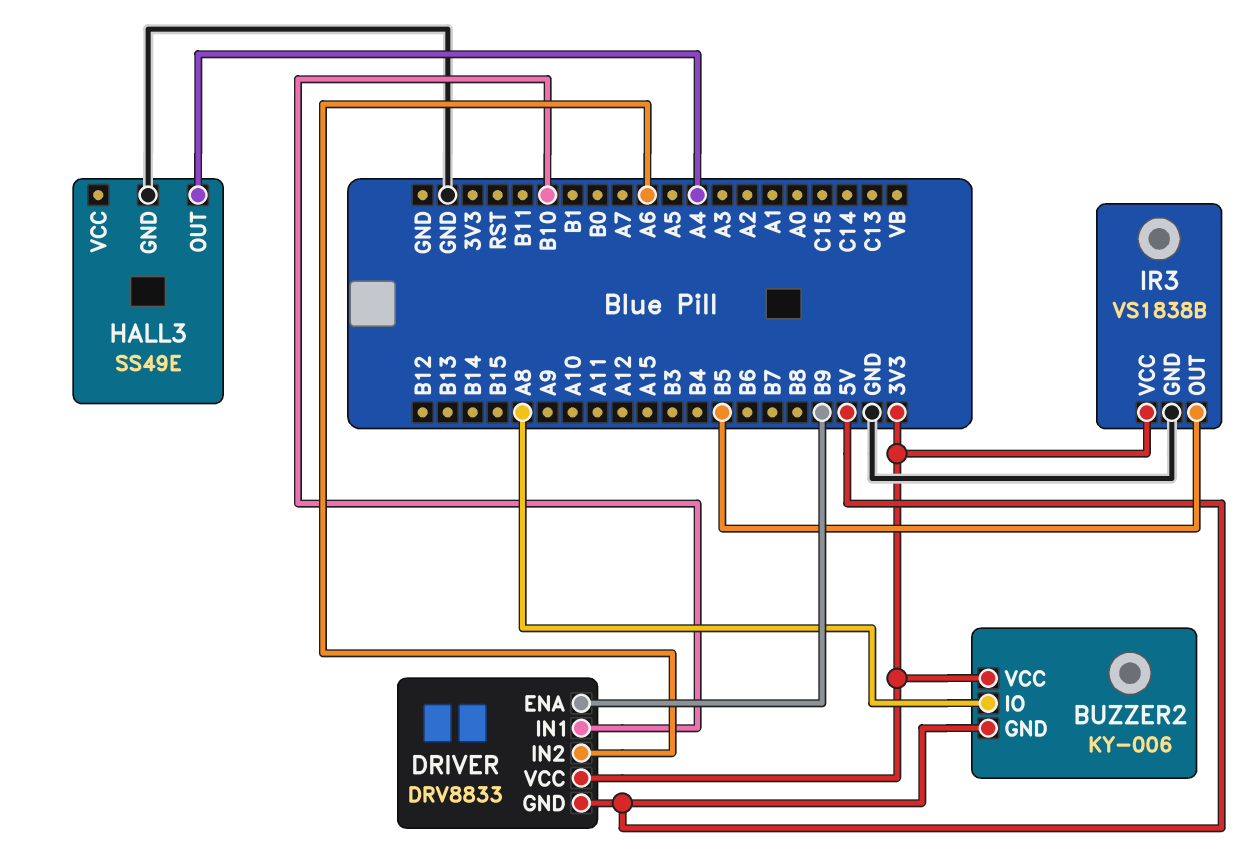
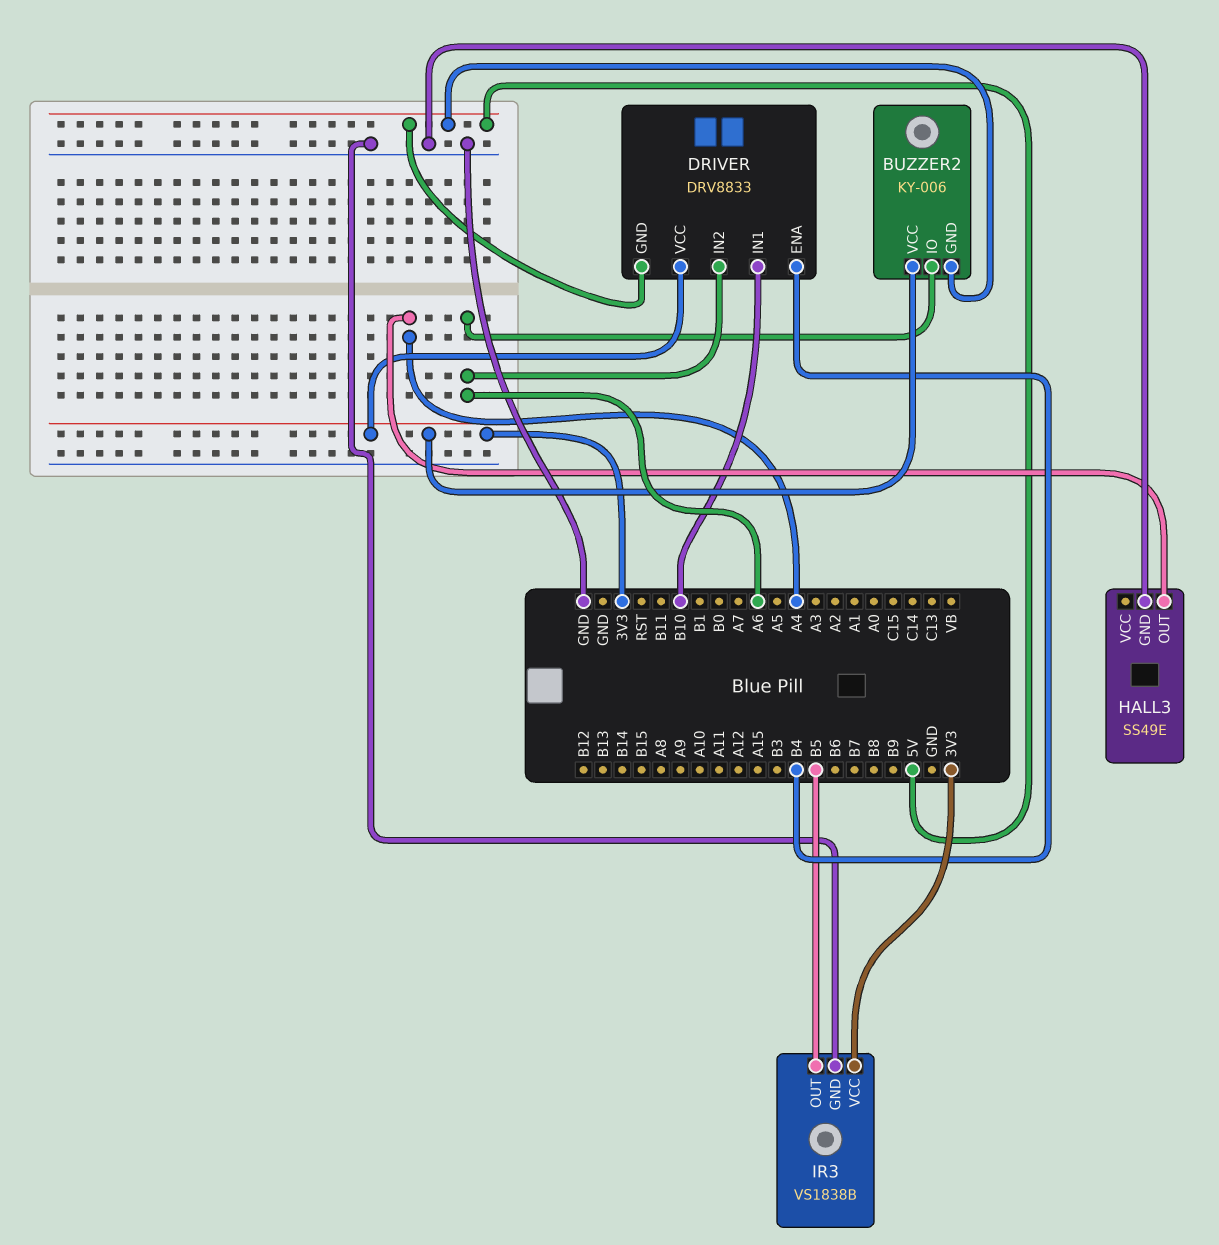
BUZZER2 pin IO: A8 -> A6
DRIVER pin ENA: B9 -> B4

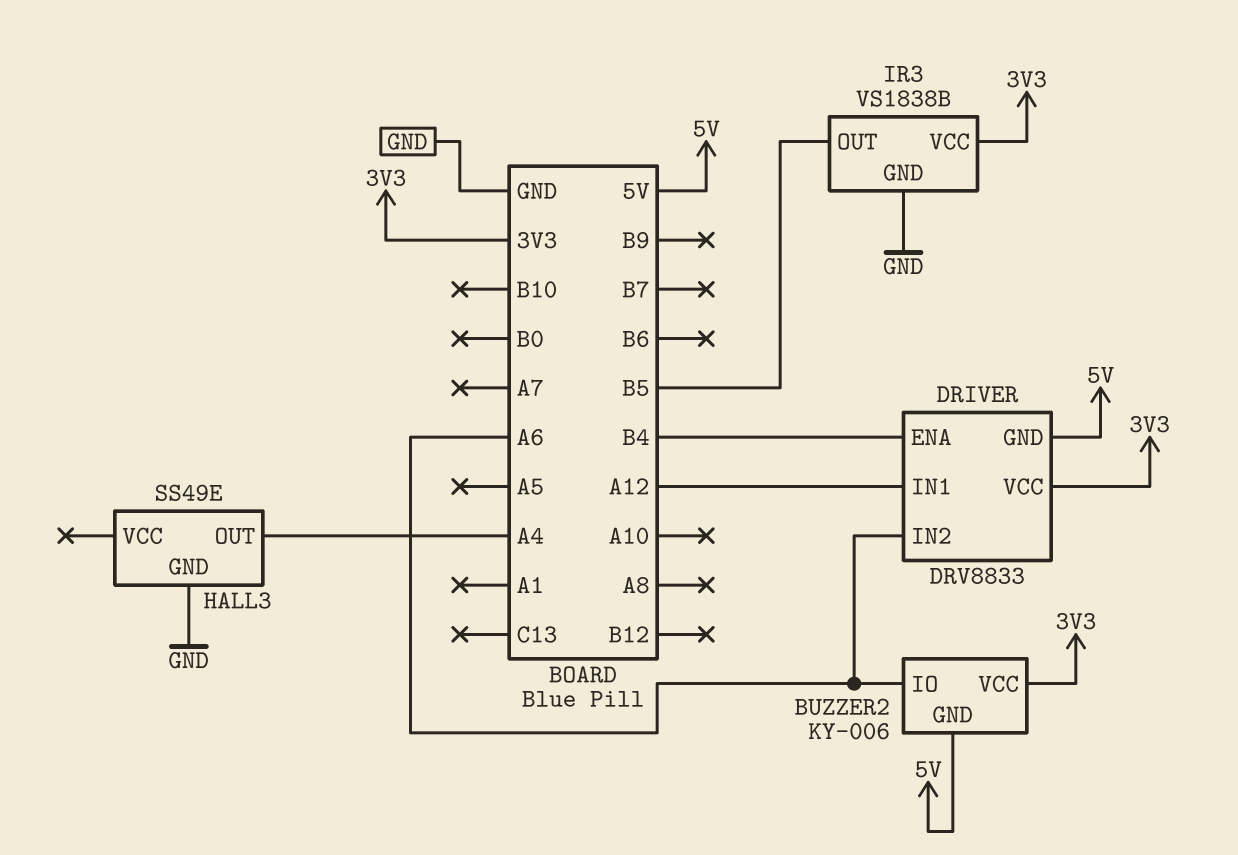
DRIVER pin IN1: B10 -> A12

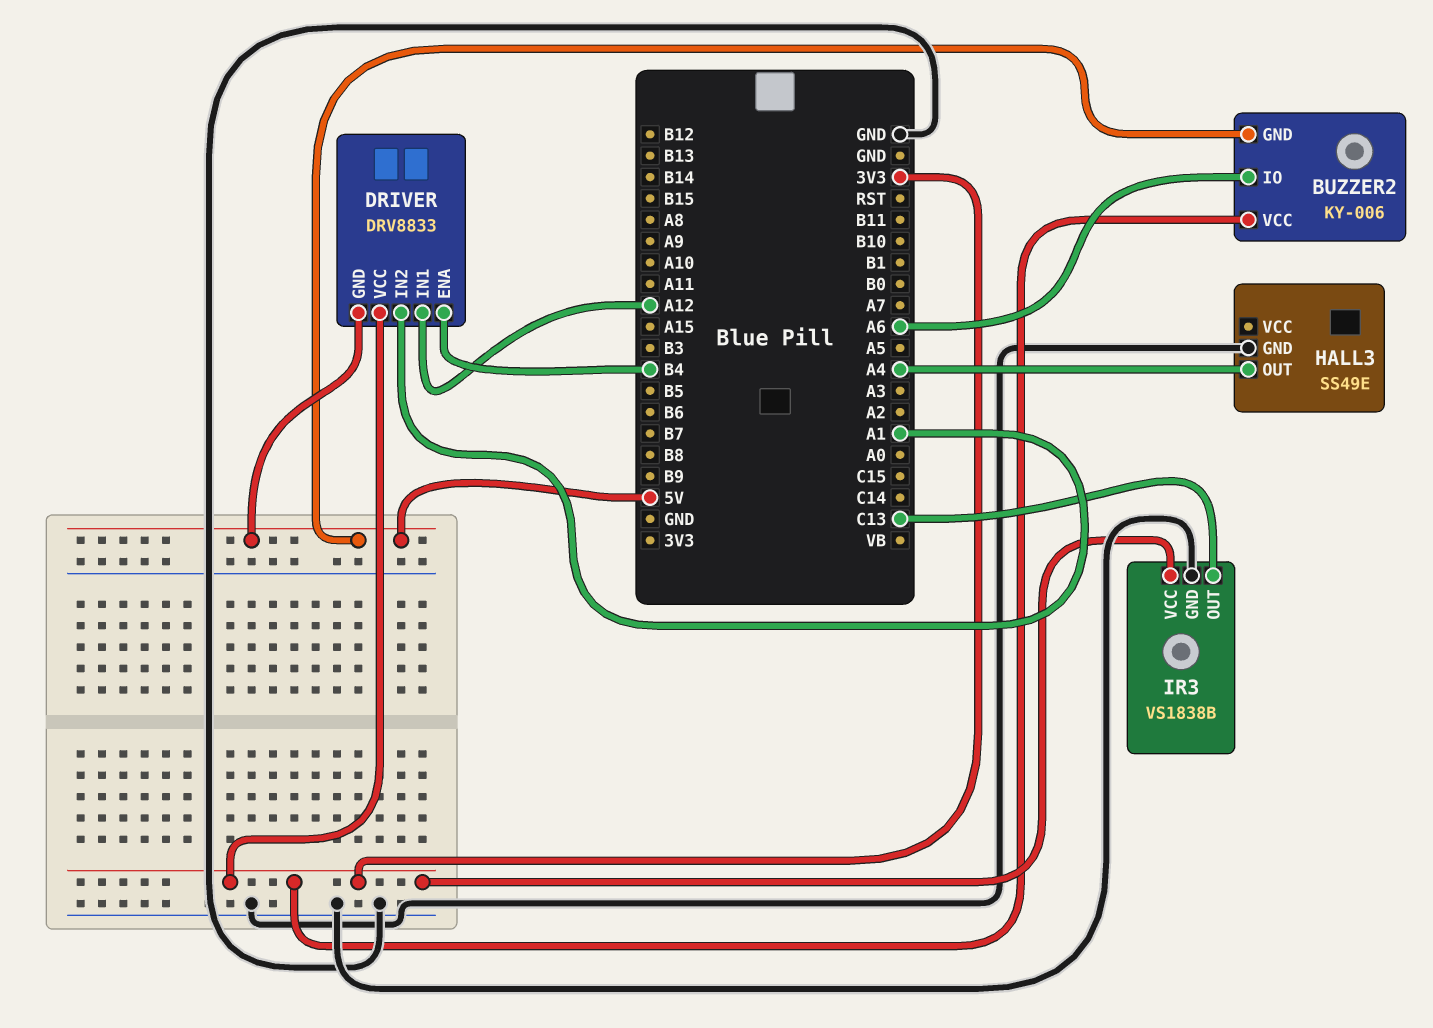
DRIVER pin IN2: A6 -> A1
IR3 pin OUT: B5 -> C13

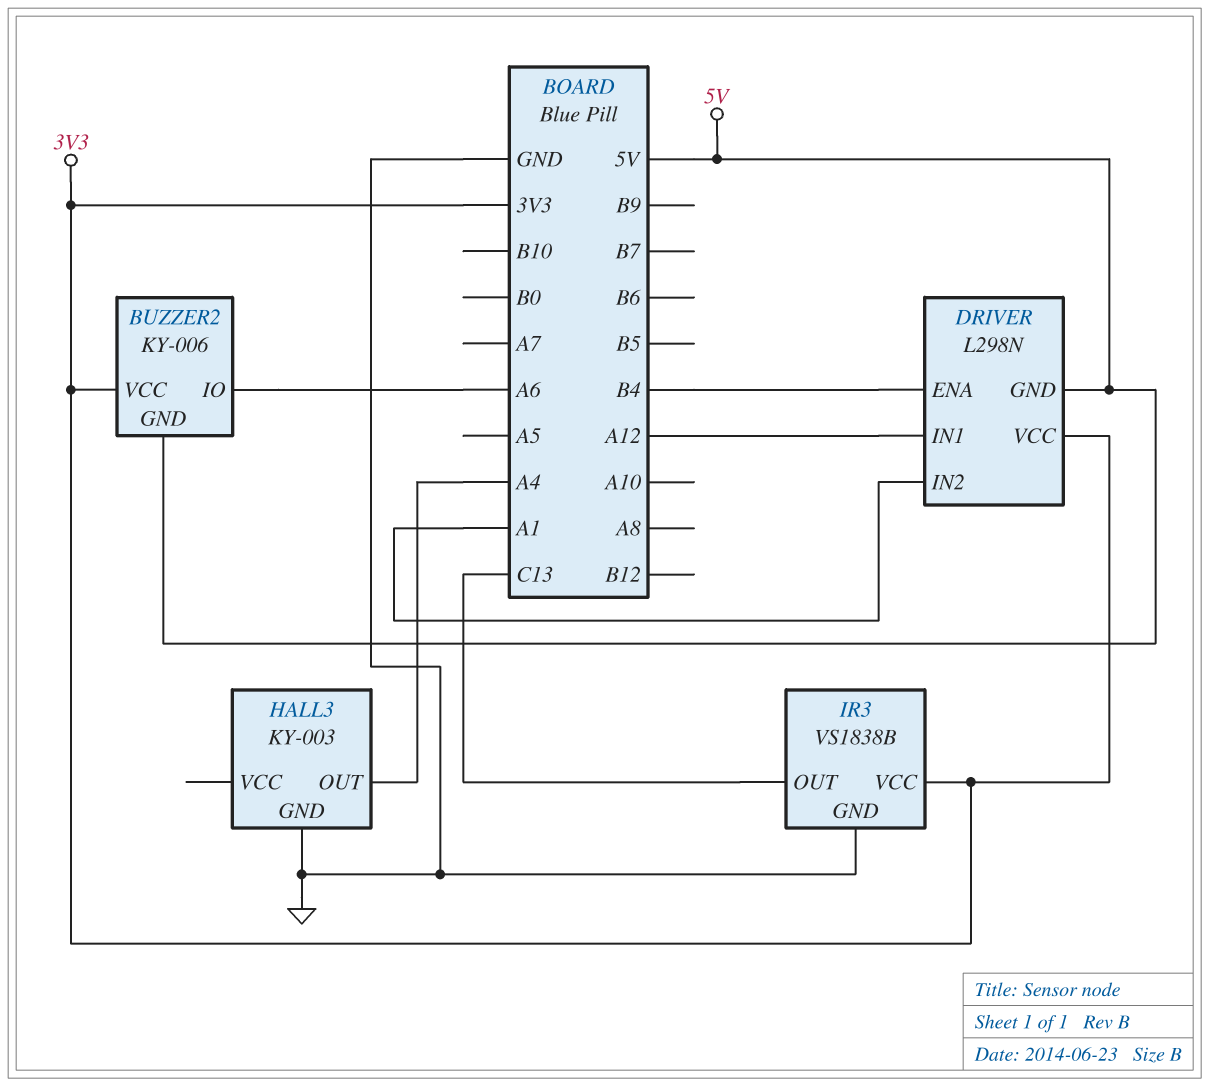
DRIVER: DRV8833 -> L298N
HALL3: SS49E -> KY-003

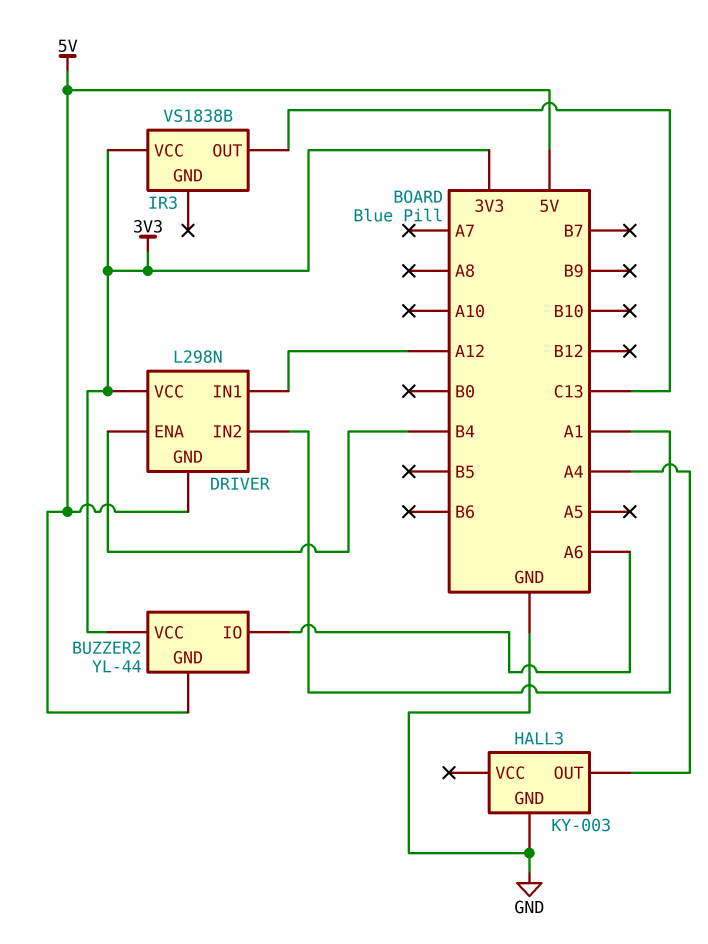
BUZZER2: KY-006 -> YL-44
IR3 pin GND: GND -> none

